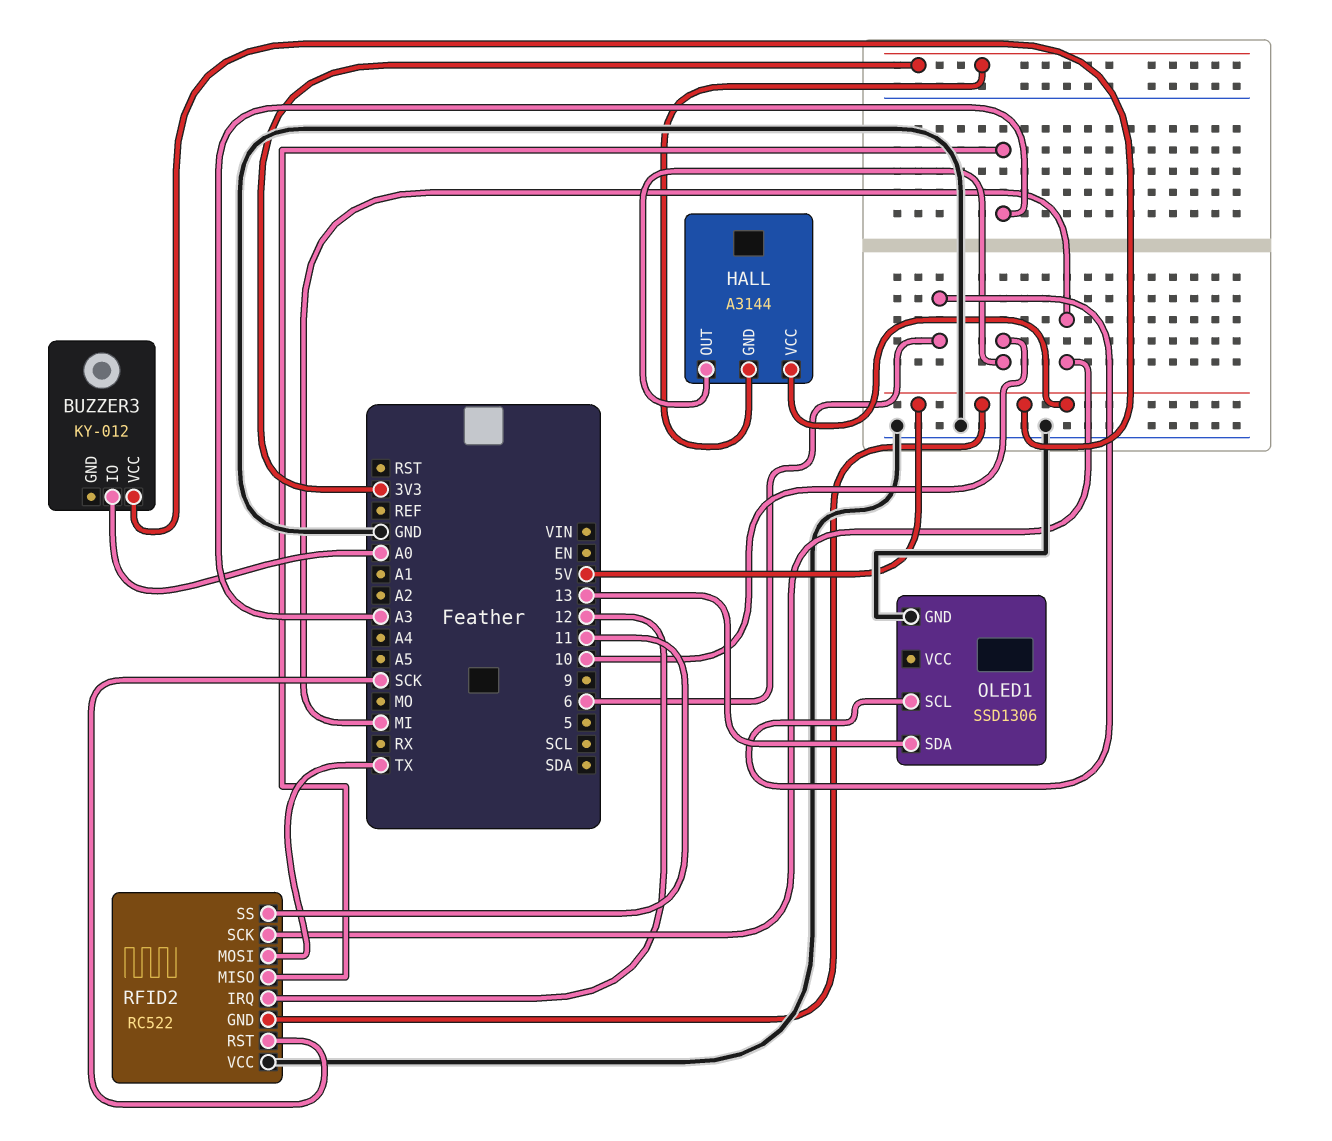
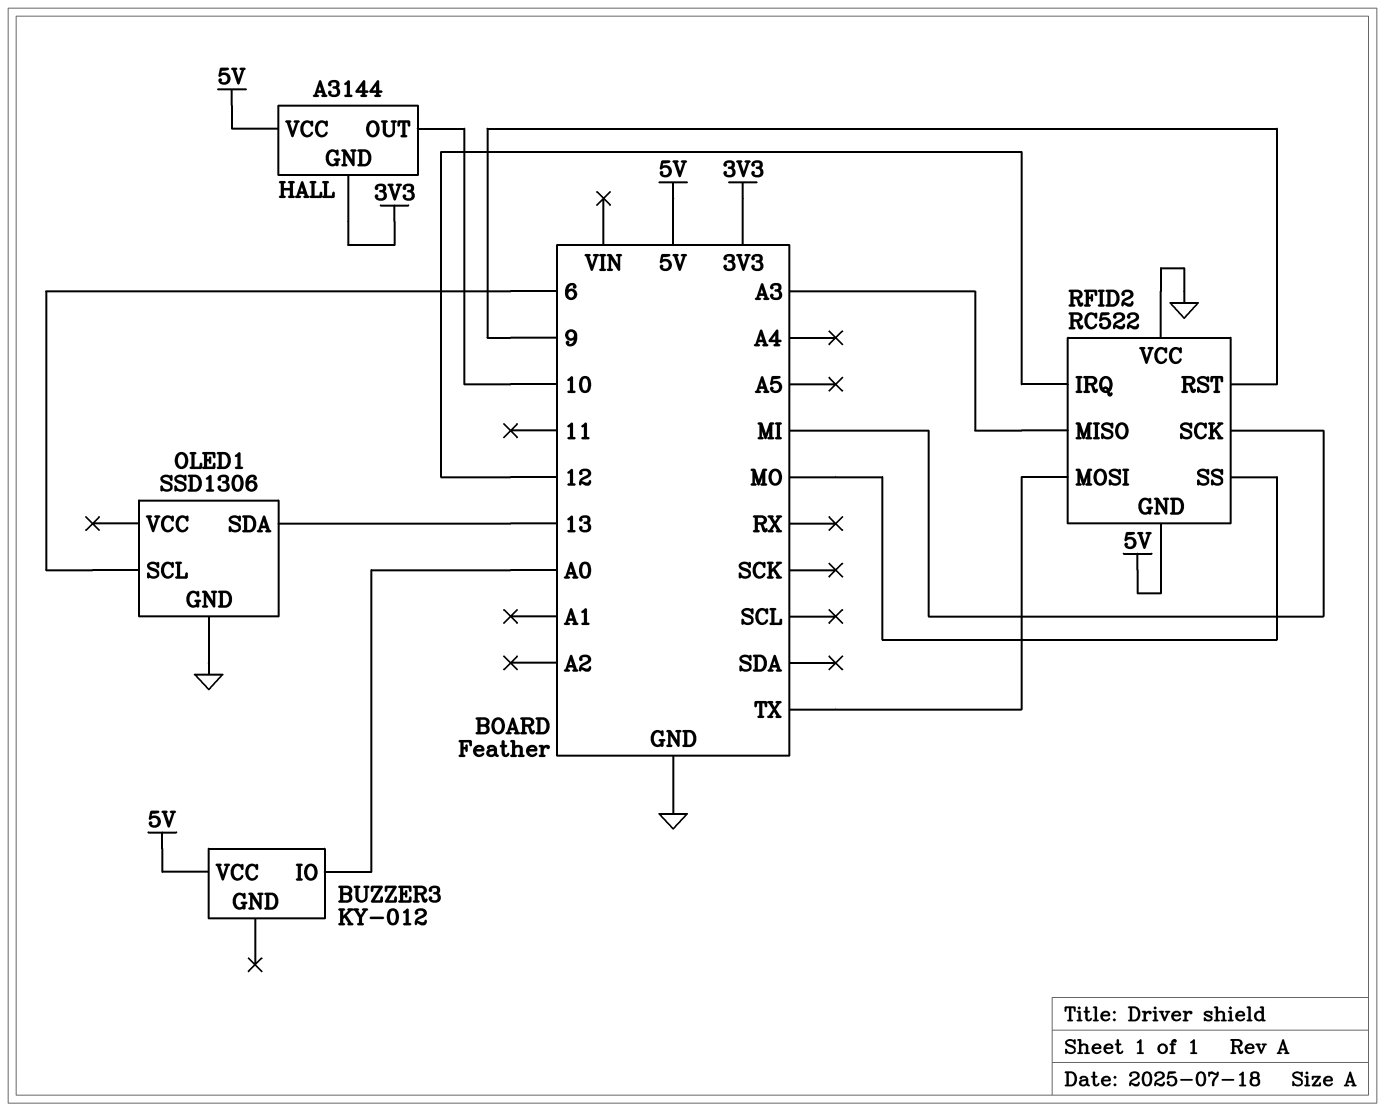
RFID2 pin RST: SCK -> 9
RFID2 pin SS: 11 -> MO

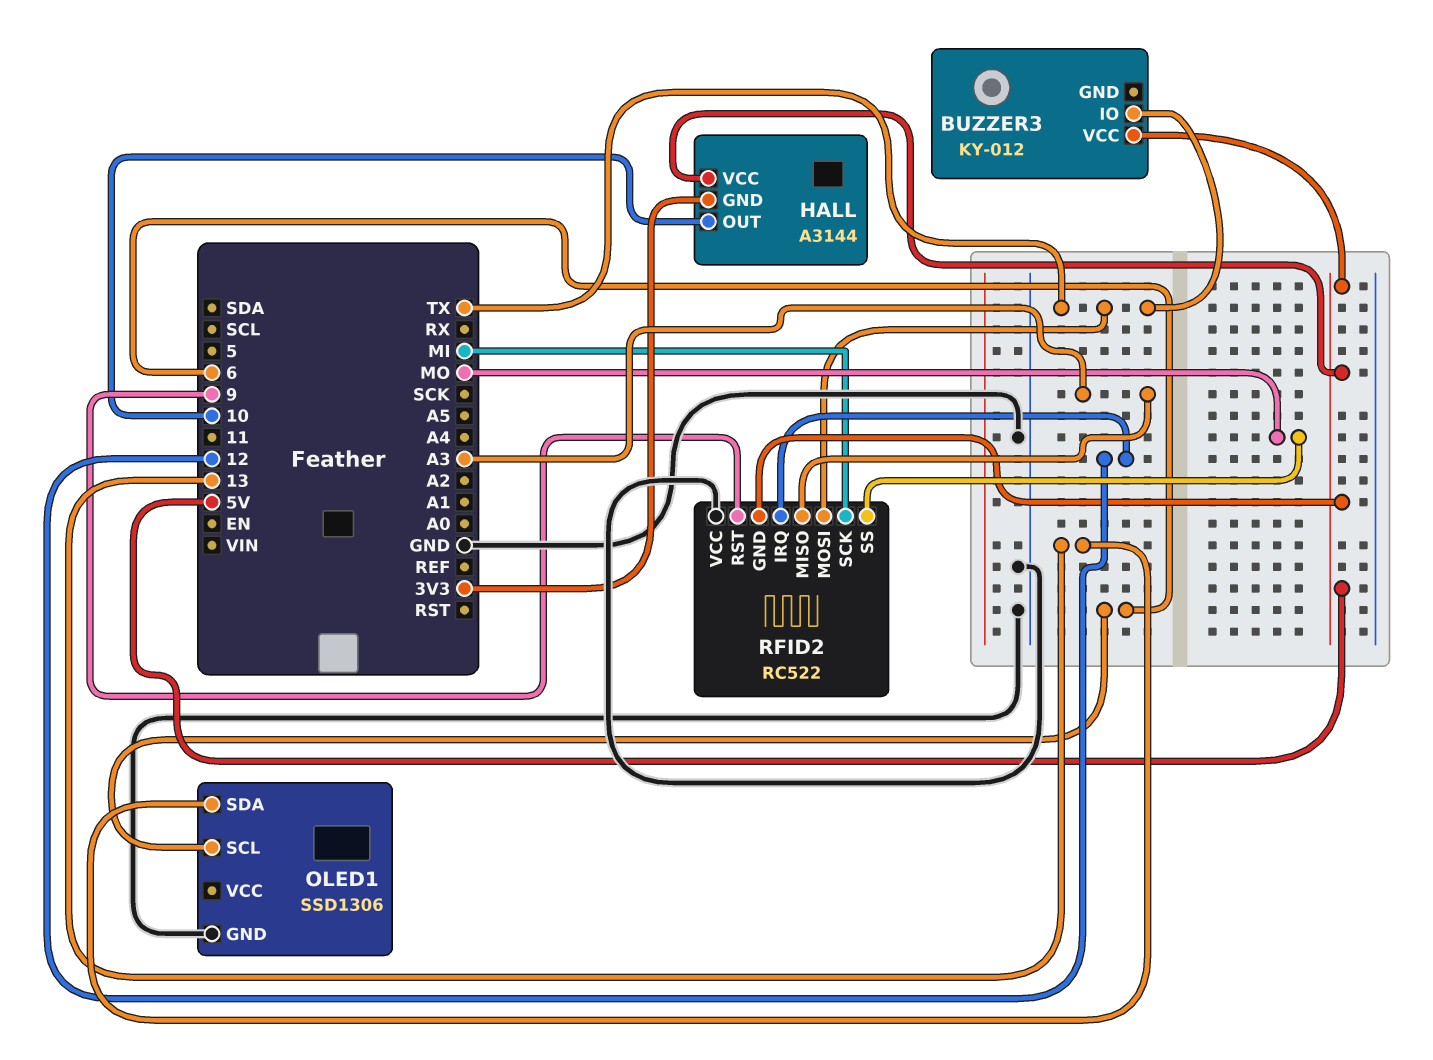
BUZZER3 pin IO: A0 -> TX

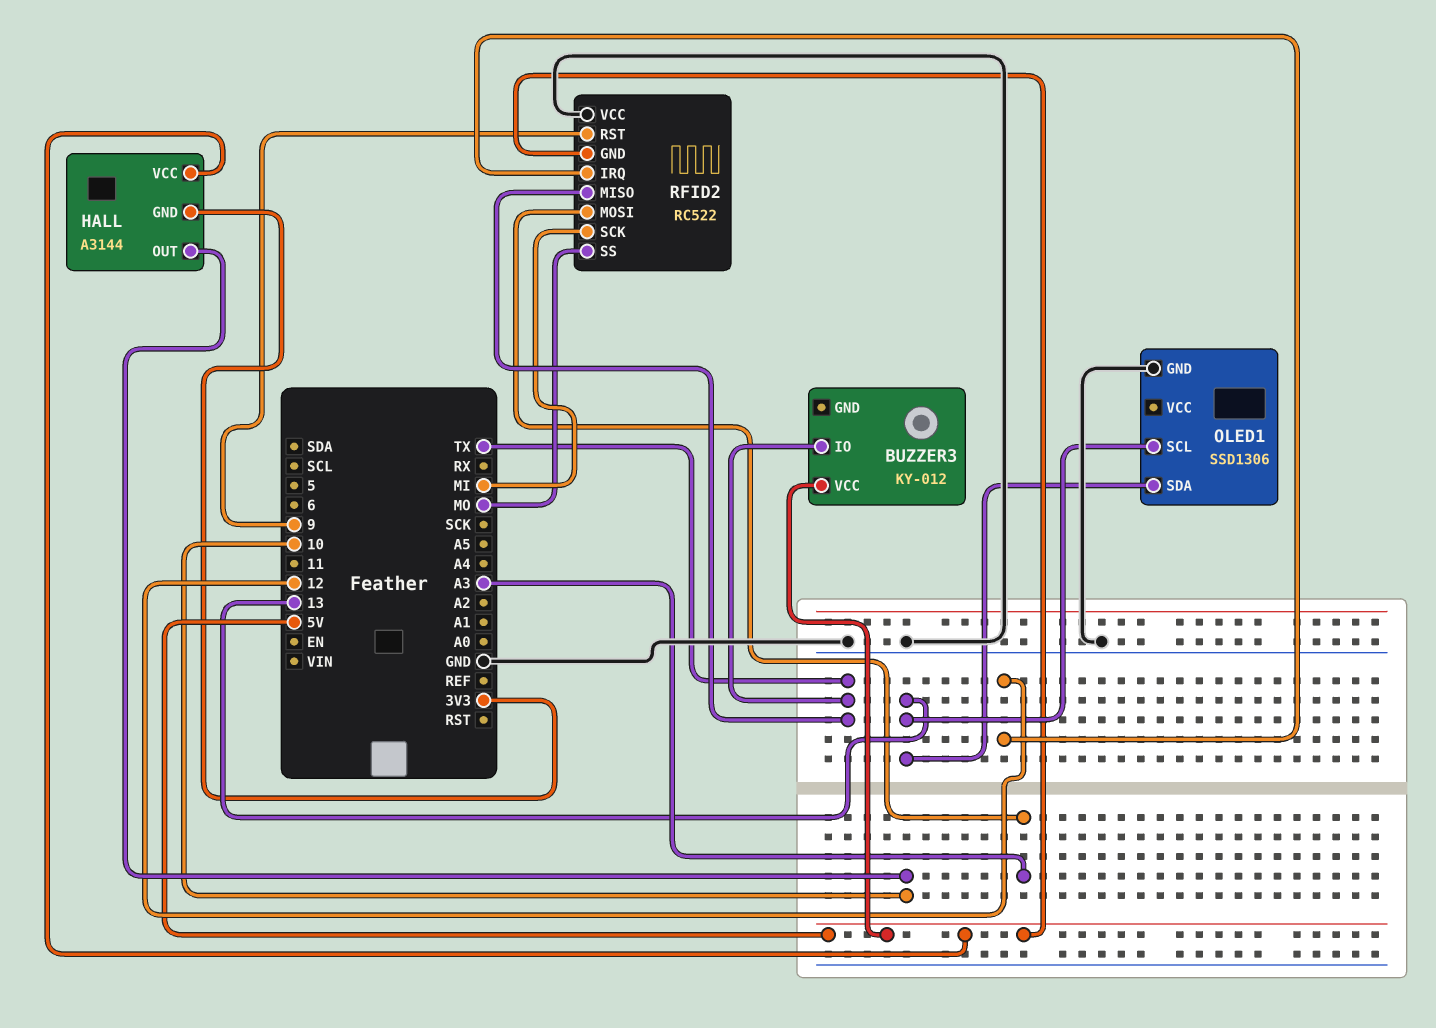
OLED1 pin SCL: 6 -> 13
RFID2 pin MISO: A3 -> TX
RFID2 pin MOSI: TX -> A3

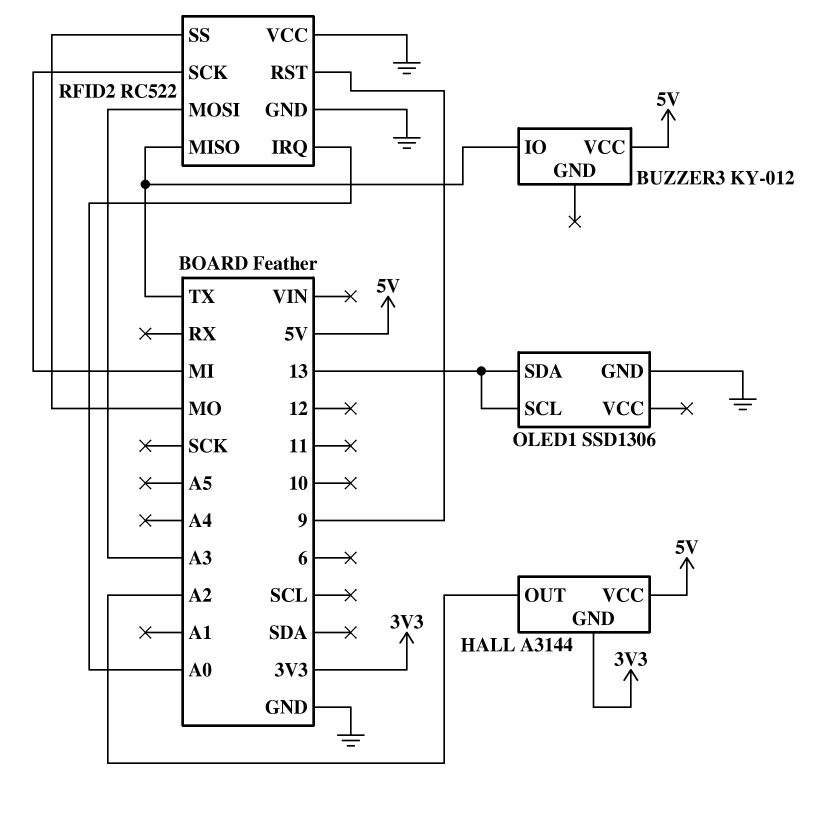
HALL pin OUT: 10 -> A2
RFID2 pin GND: 5V -> GND
RFID2 pin IRQ: 12 -> A0

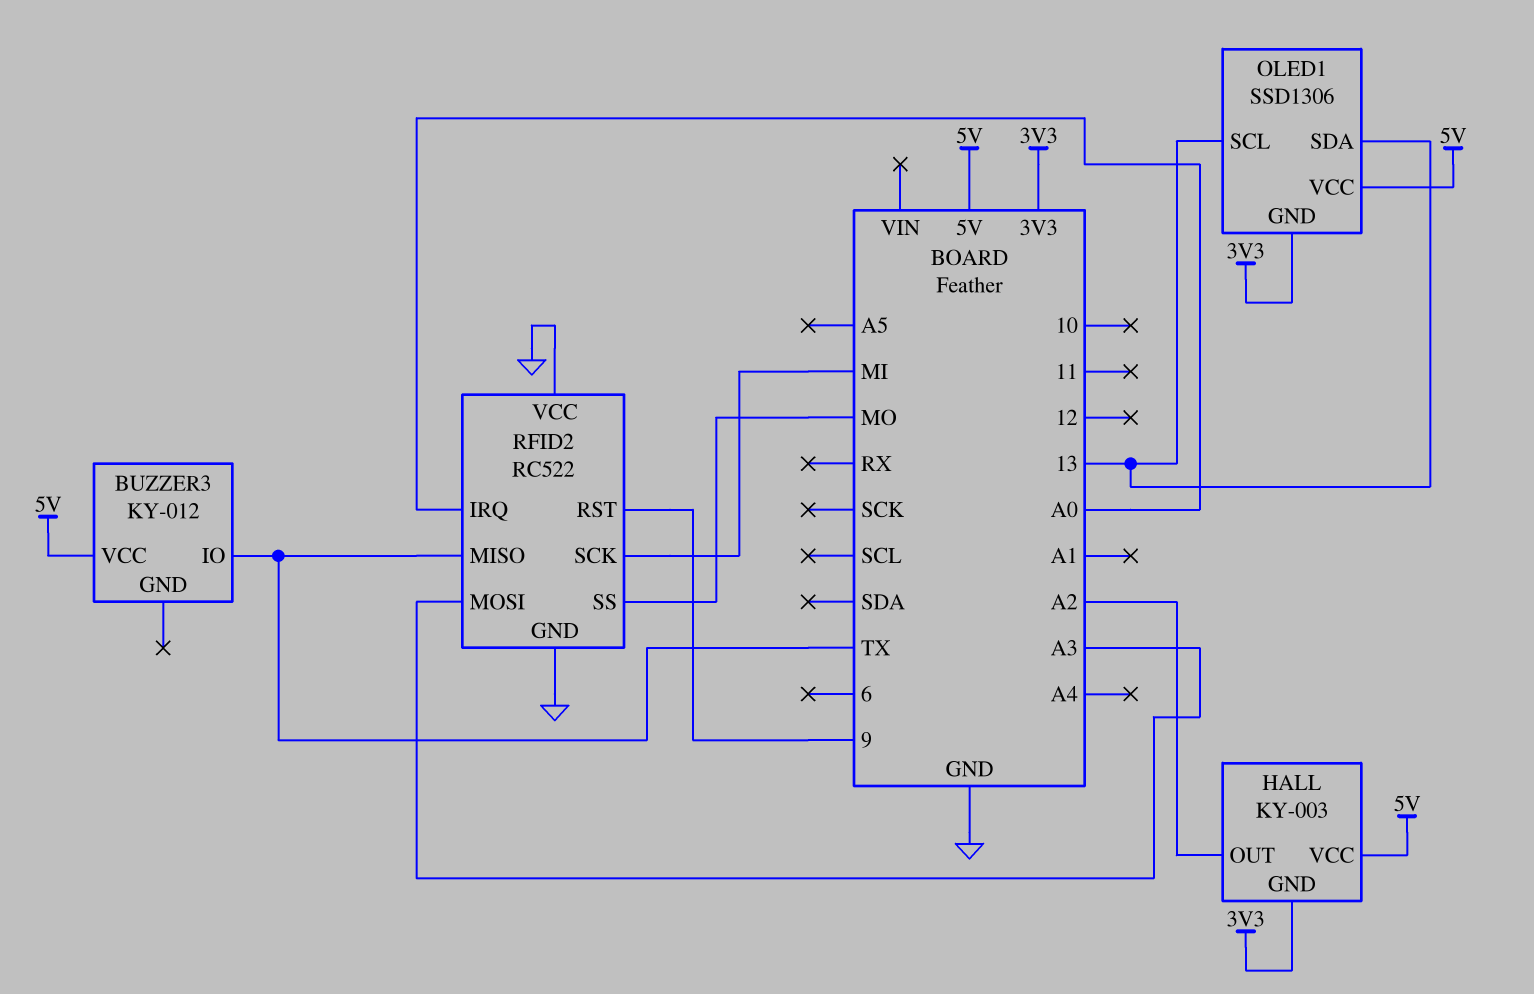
HALL: A3144 -> KY-003
OLED1 pin GND: GND -> 3V3
OLED1 pin VCC: none -> 5V

